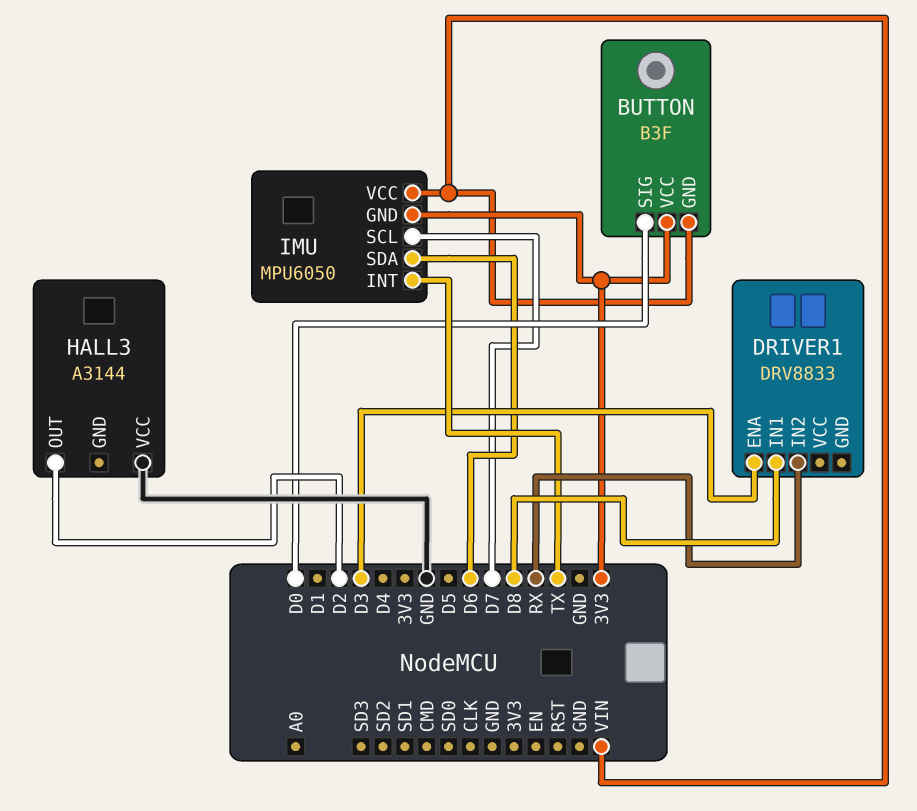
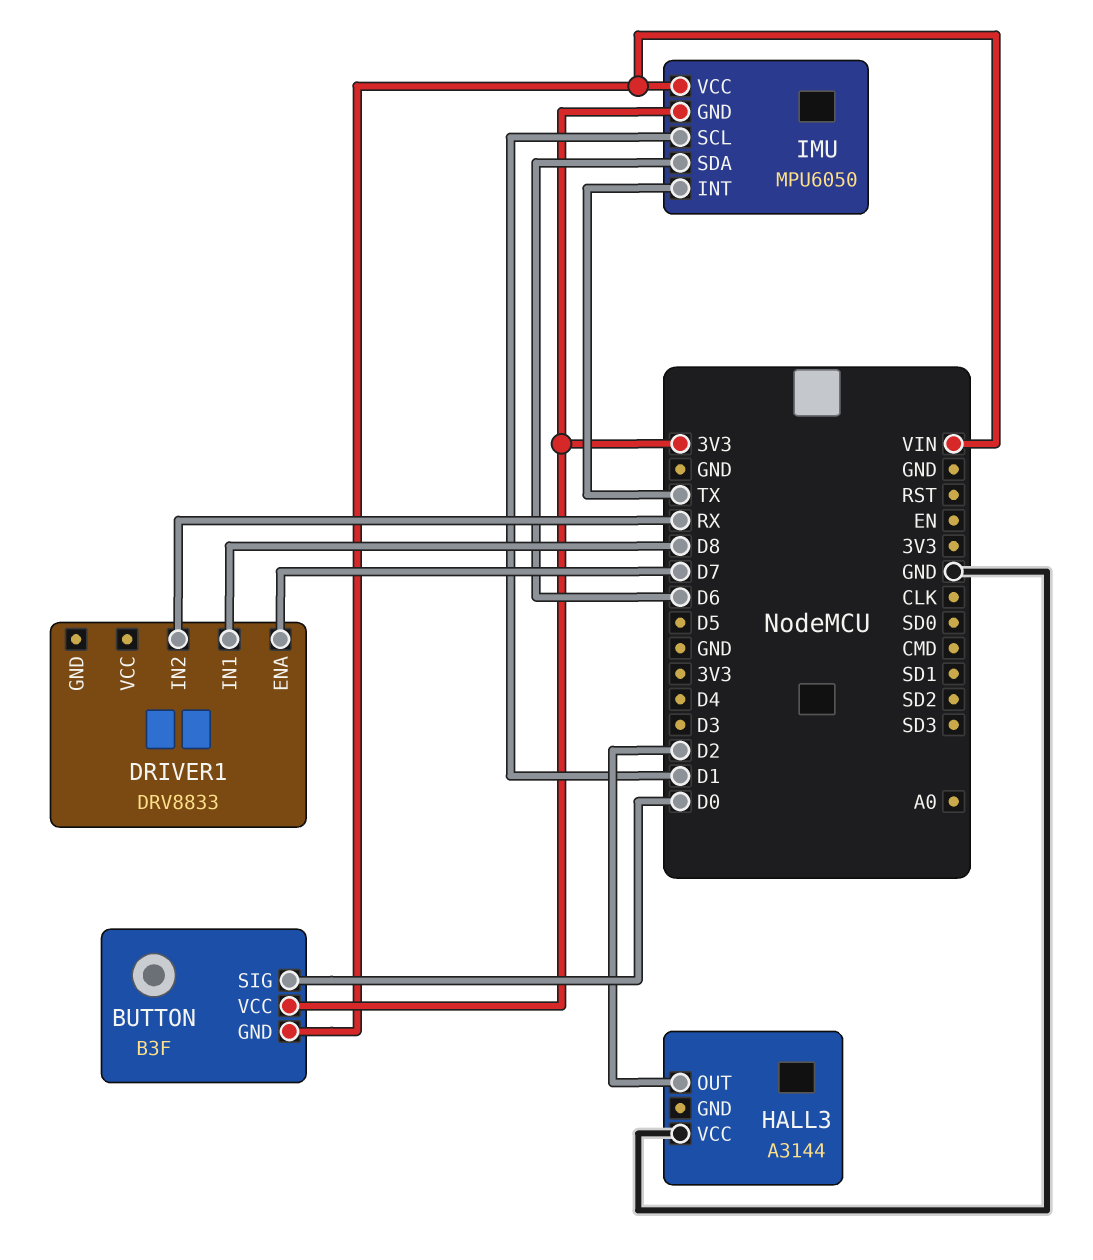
DRIVER1 pin ENA: D3 -> D7
IMU pin SCL: D7 -> D1

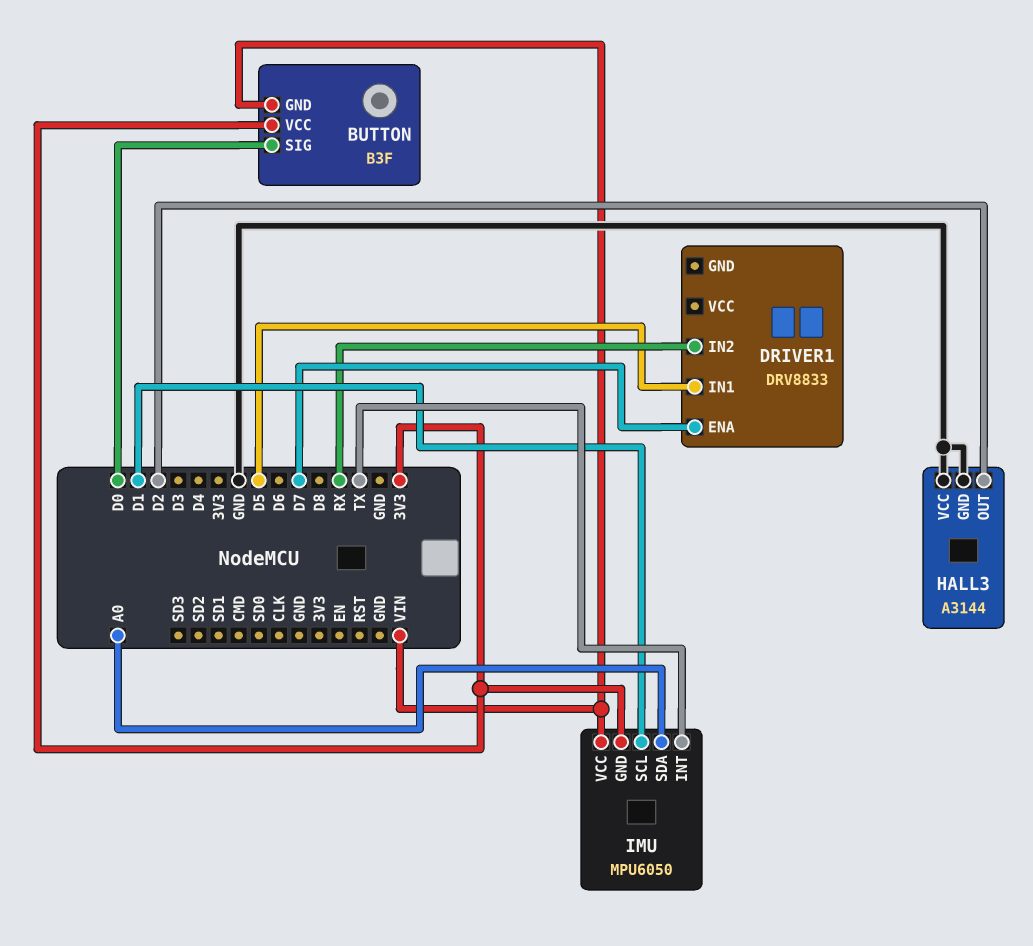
DRIVER1 pin IN1: D8 -> D5
HALL3 pin GND: none -> GND
IMU pin SDA: D6 -> A0

